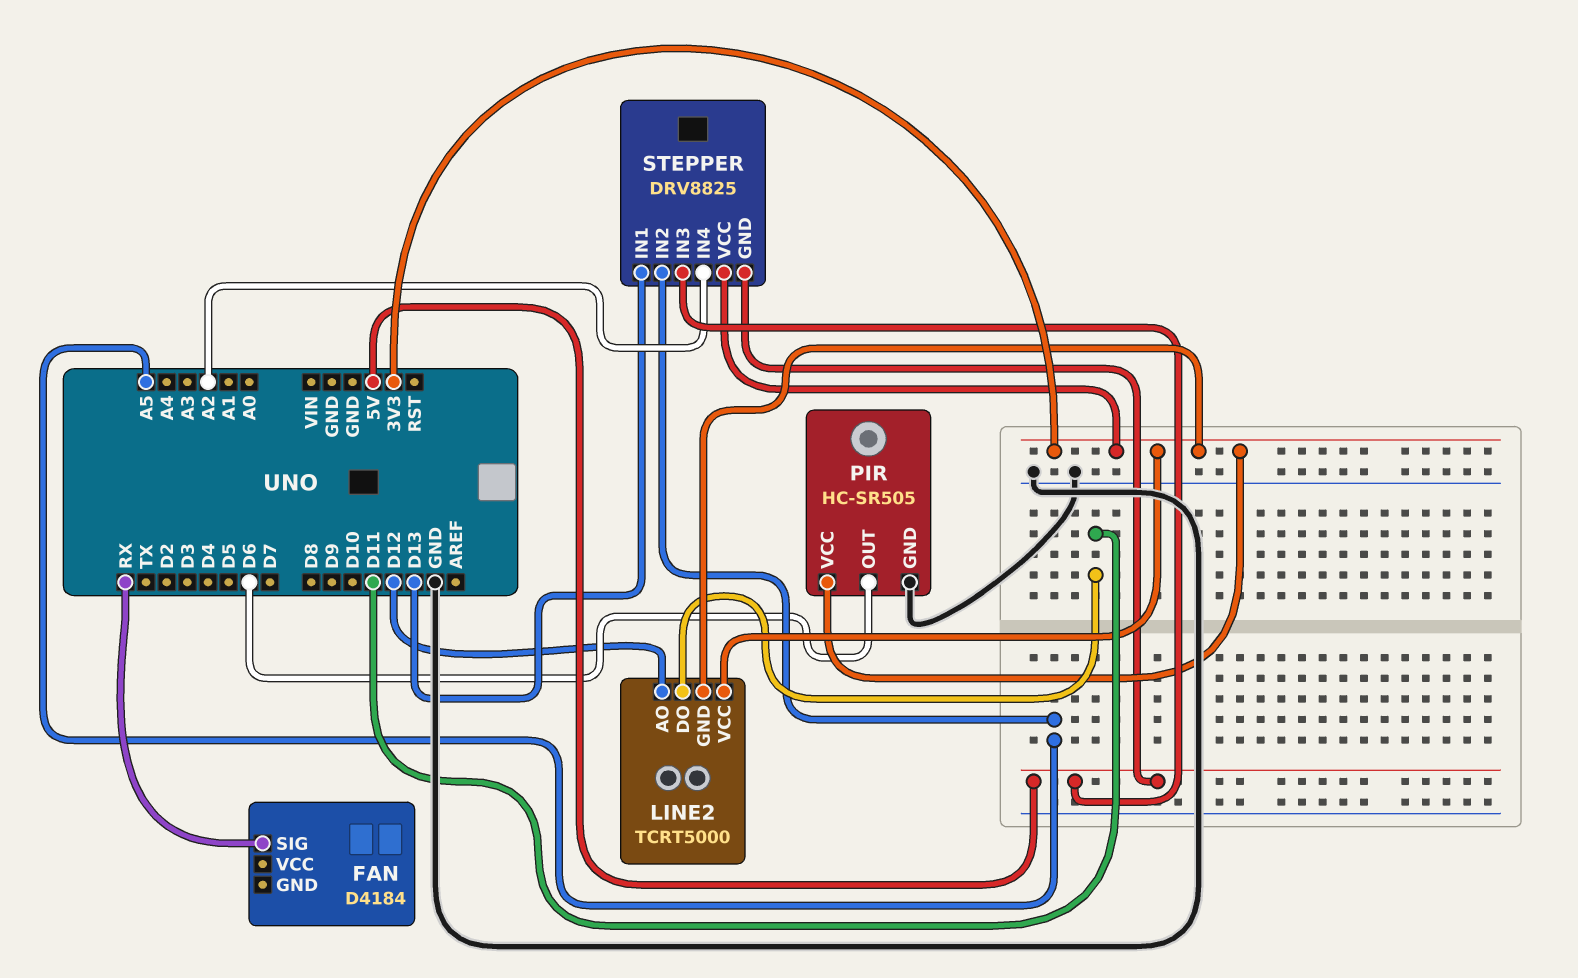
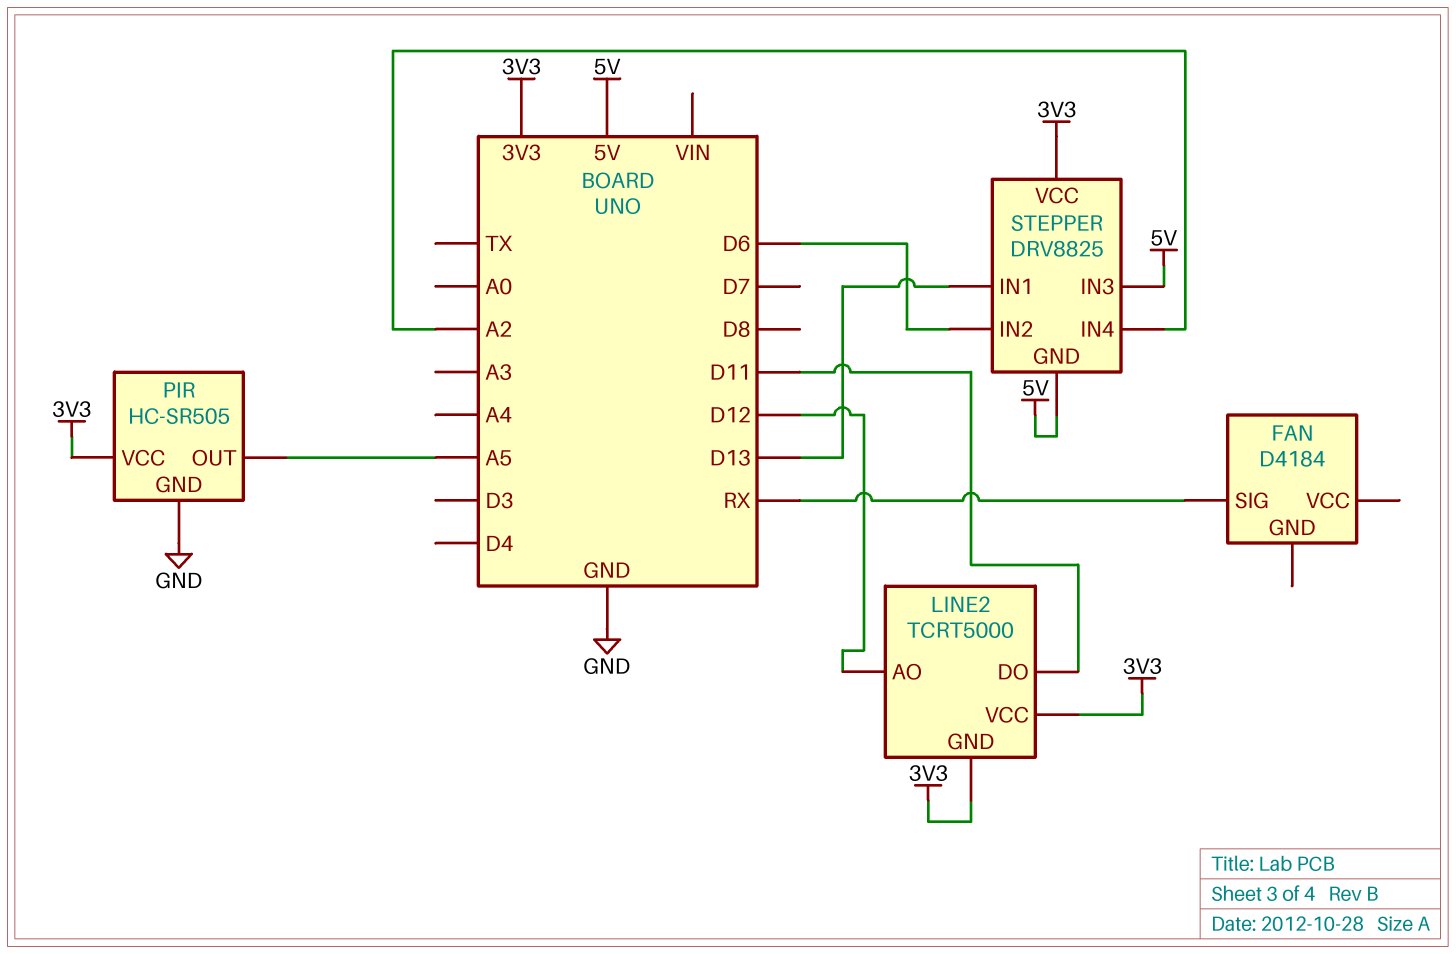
PIR pin OUT: D6 -> A5
STEPPER pin IN2: A5 -> D6

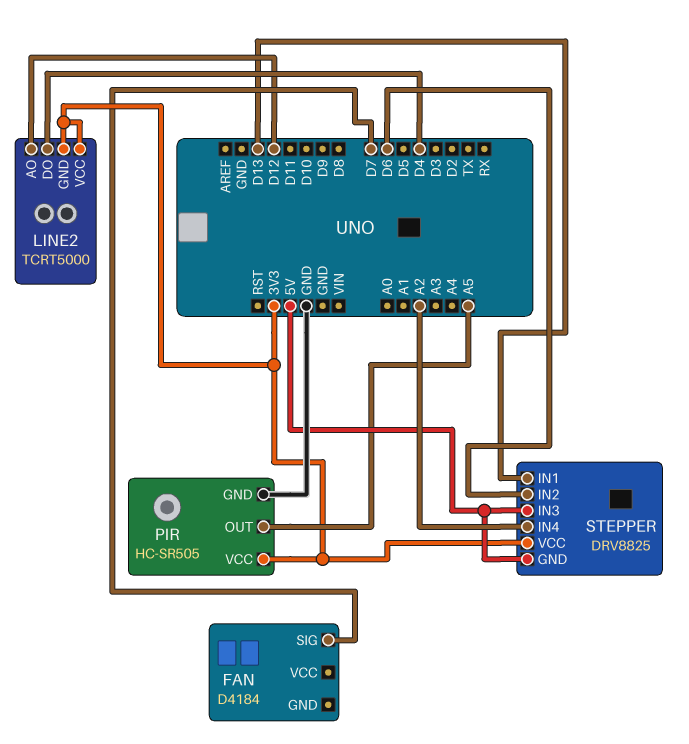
FAN pin SIG: RX -> D7
LINE2 pin DO: D11 -> D4

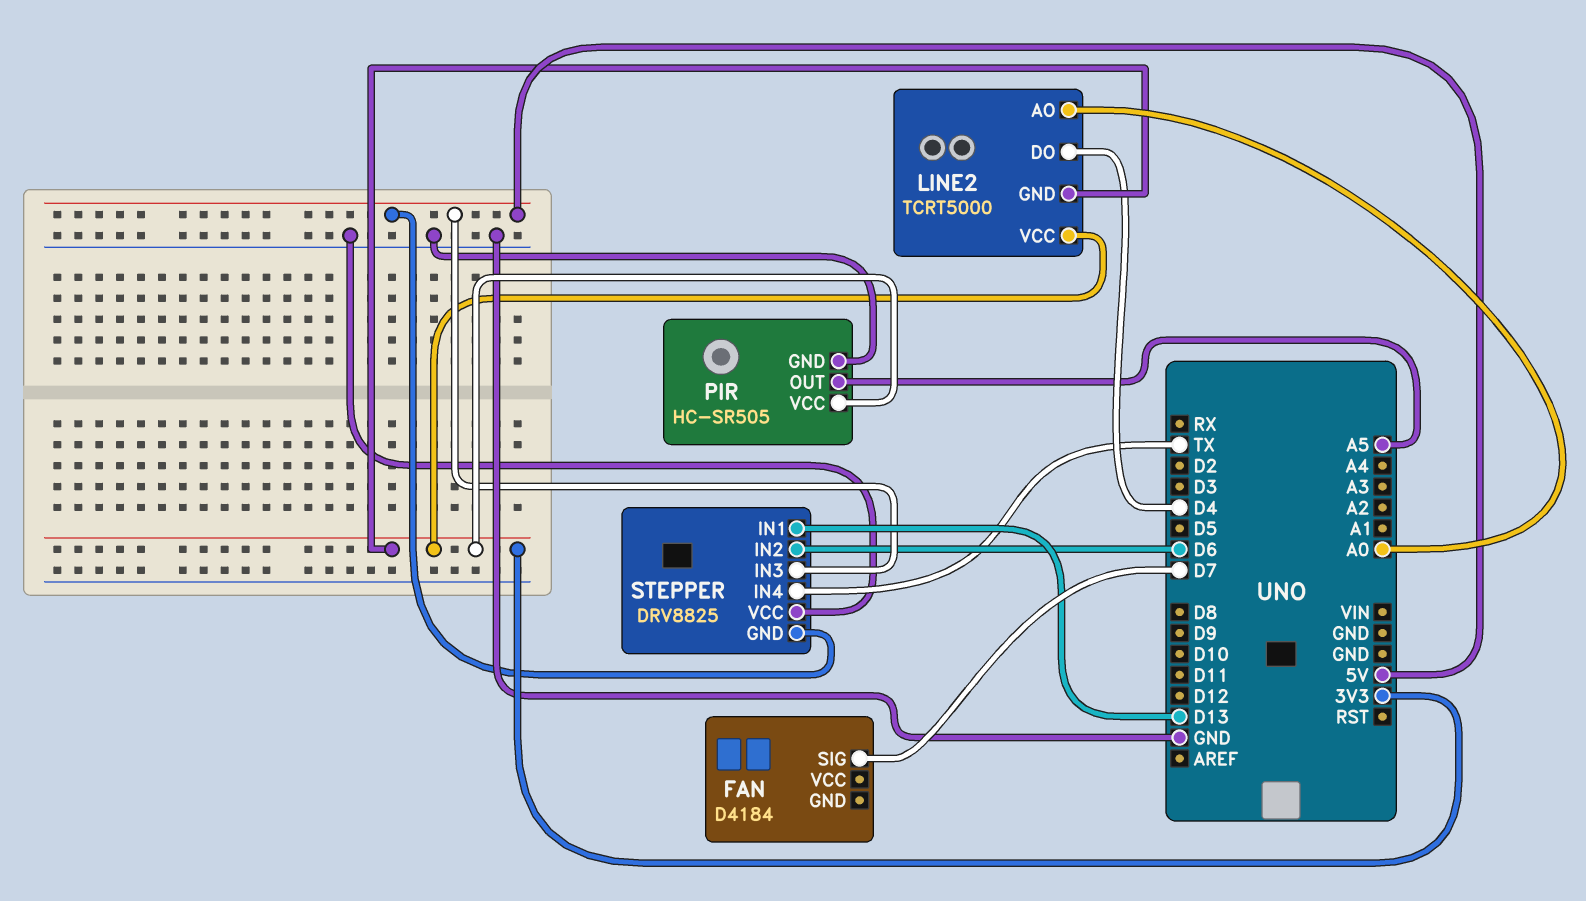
LINE2 pin AO: D12 -> A0
STEPPER pin IN4: A2 -> TX
STEPPER pin VCC: 3V3 -> GND

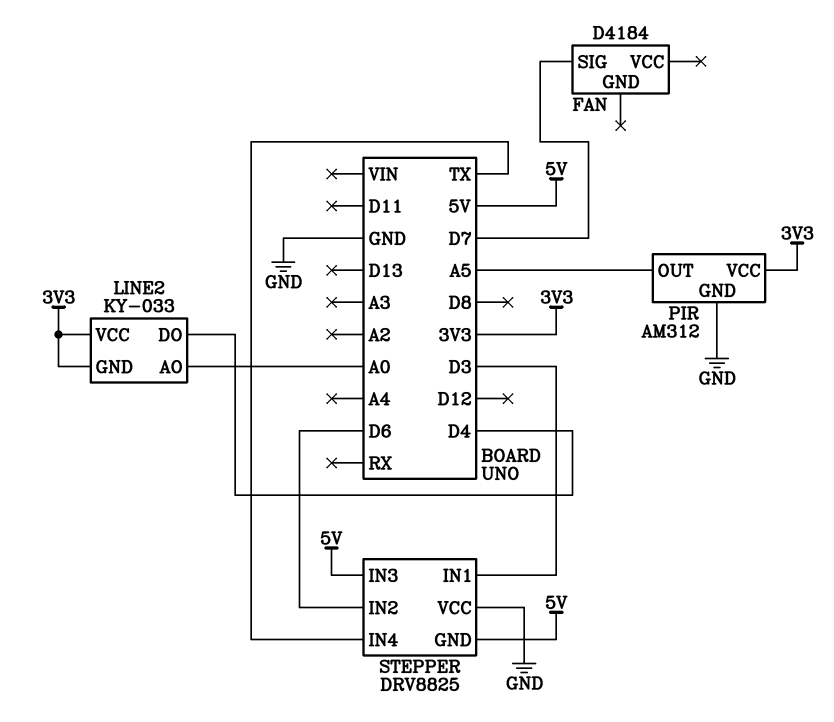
LINE2: TCRT5000 -> KY-033
PIR: HC-SR505 -> AM312
STEPPER pin IN1: D13 -> D3

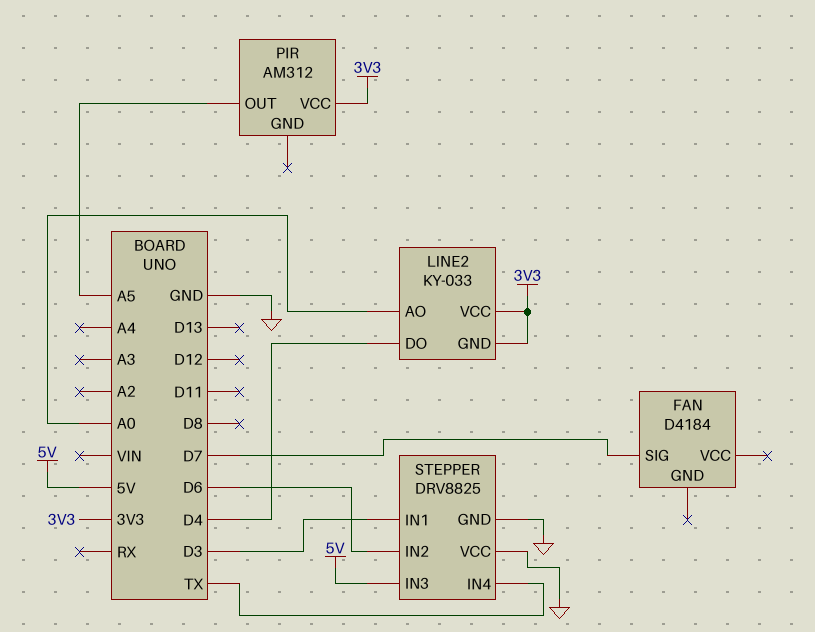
PIR pin GND: GND -> none
STEPPER pin GND: 5V -> GND

